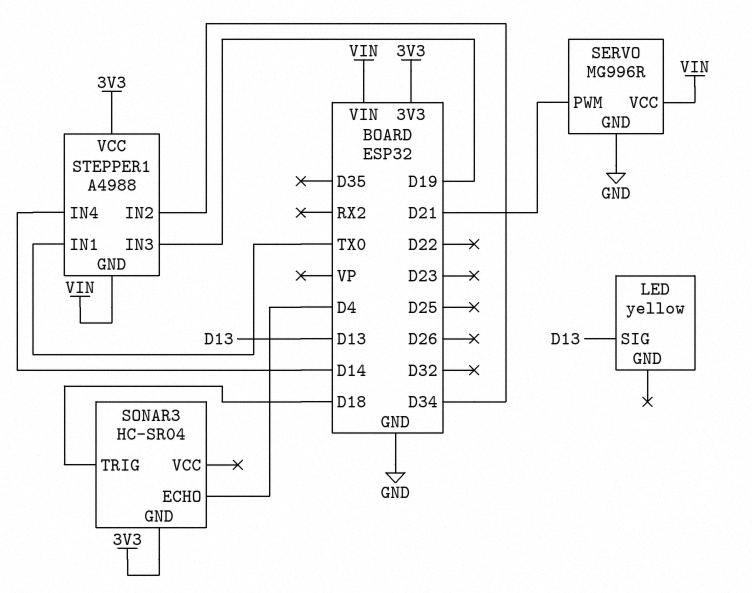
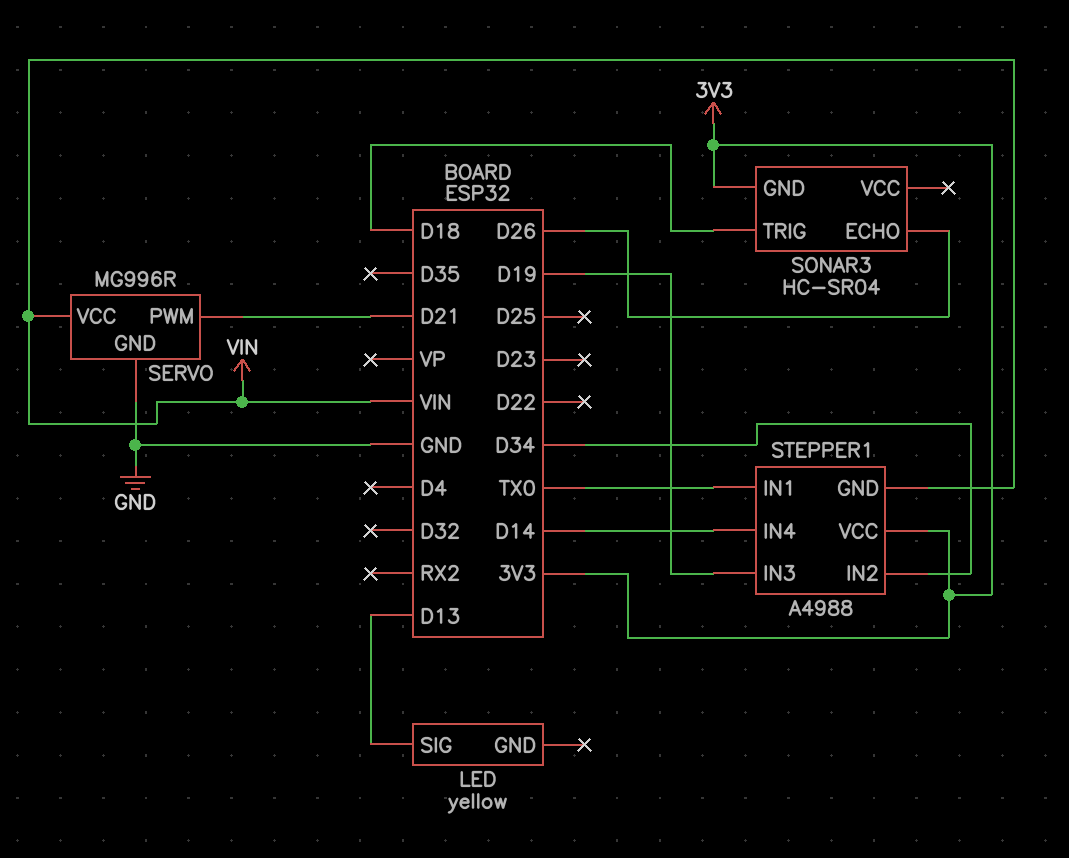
SONAR3 pin ECHO: D4 -> D26

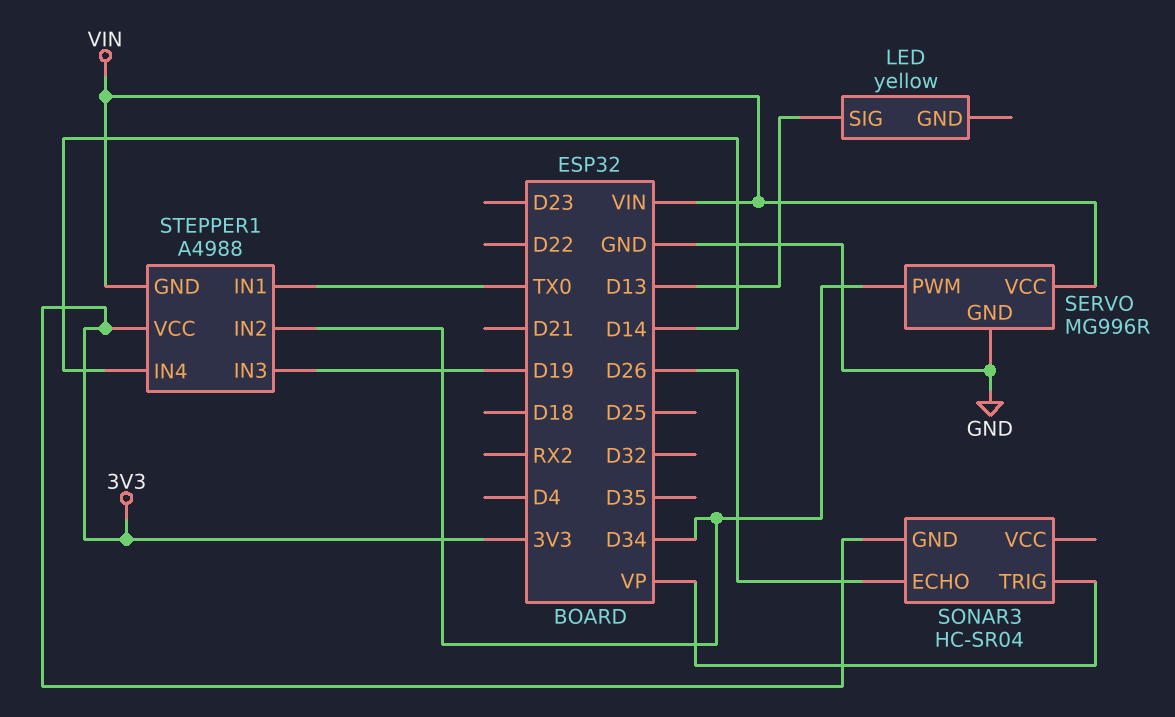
SERVO pin PWM: D21 -> D34
SONAR3 pin TRIG: D18 -> VP

